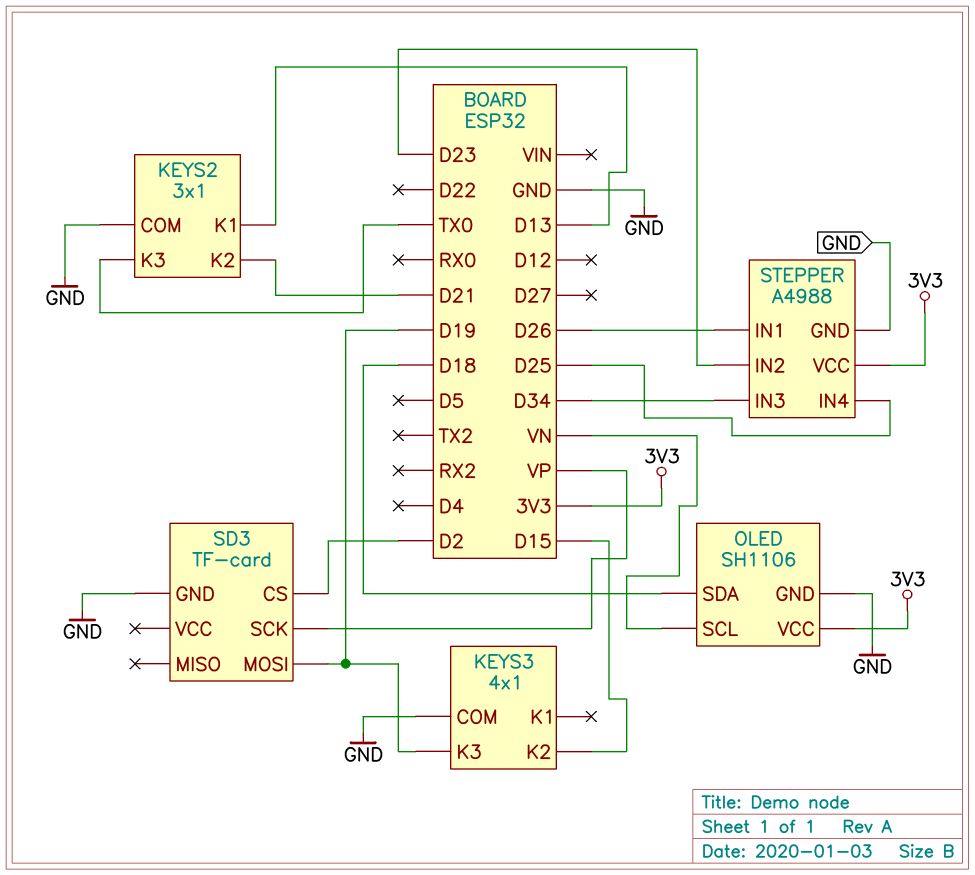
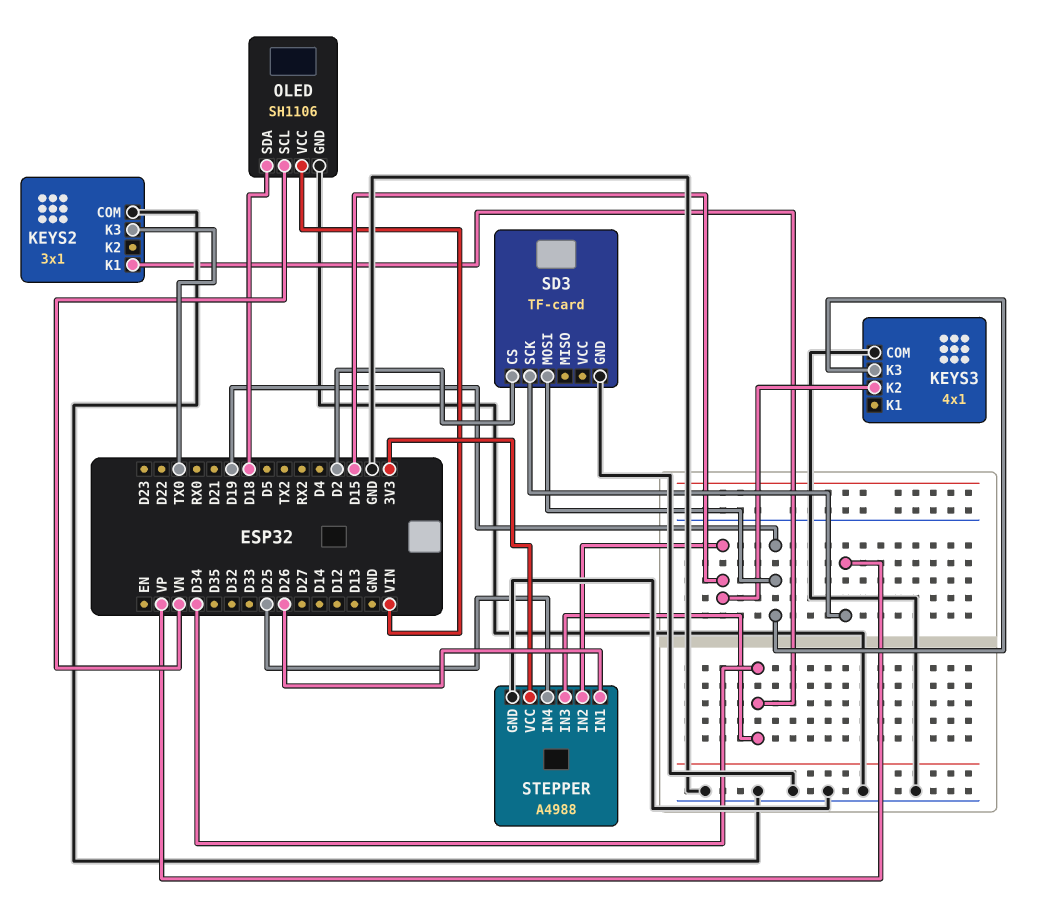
KEYS2 pin K1: D13 -> D34
KEYS2 pin K2: D21 -> none
OLED pin VCC: 3V3 -> VIN
STEPPER pin IN2: D23 -> D15

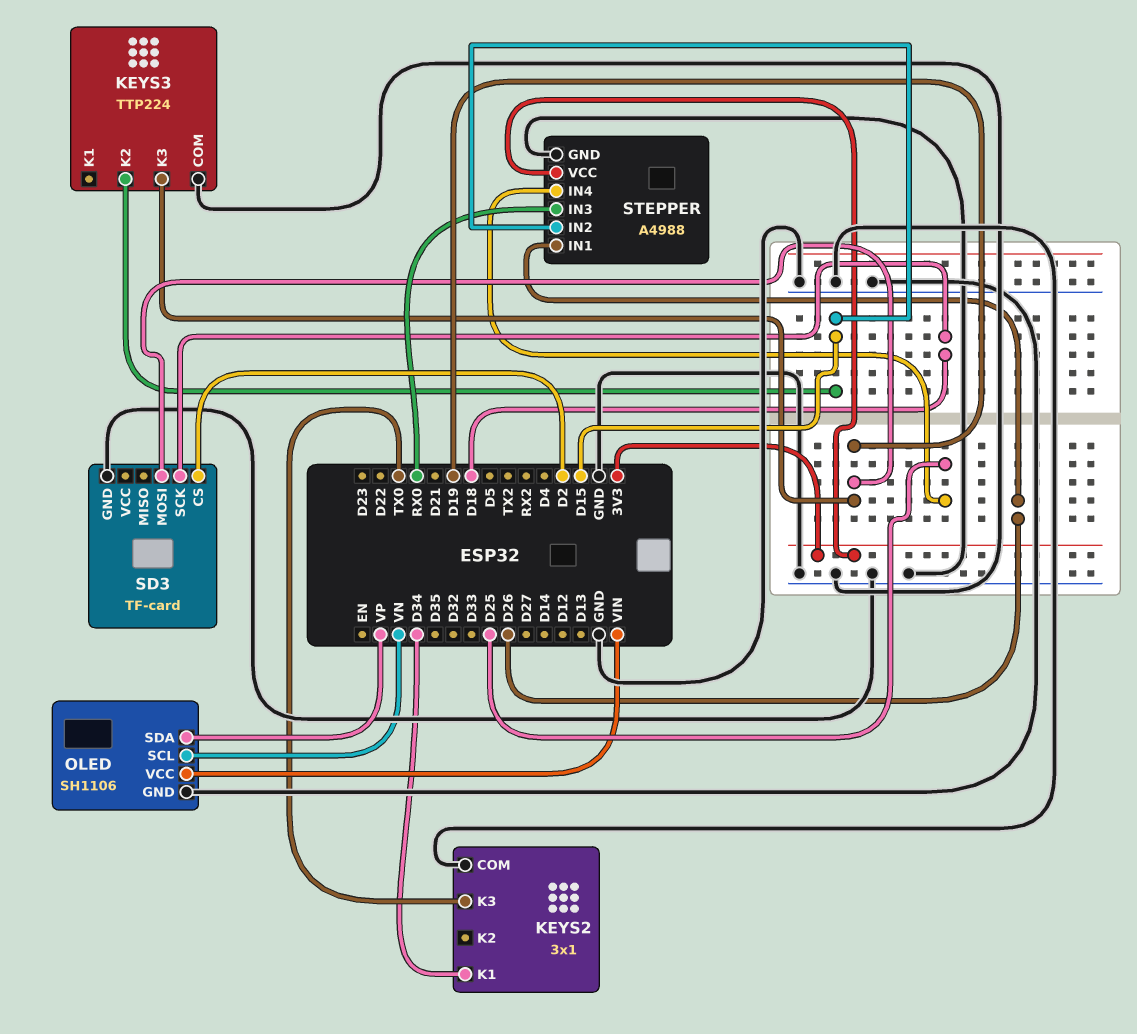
KEYS3: 4x1 -> TTP224
OLED pin SDA: D18 -> VP
SD3 pin SCK: VP -> D18
STEPPER pin IN3: D34 -> RX0

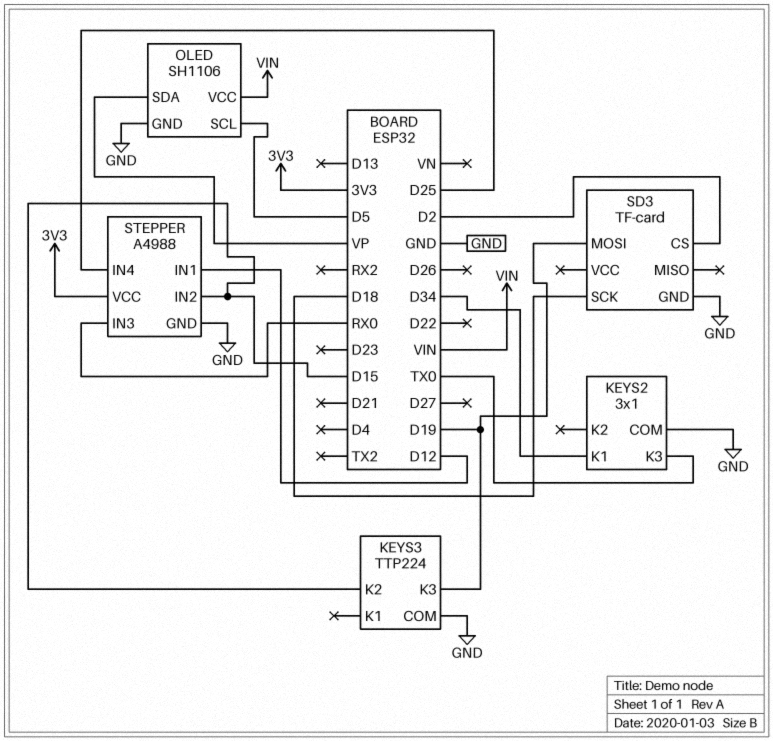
OLED pin SCL: VN -> D5
STEPPER pin IN1: D26 -> D12

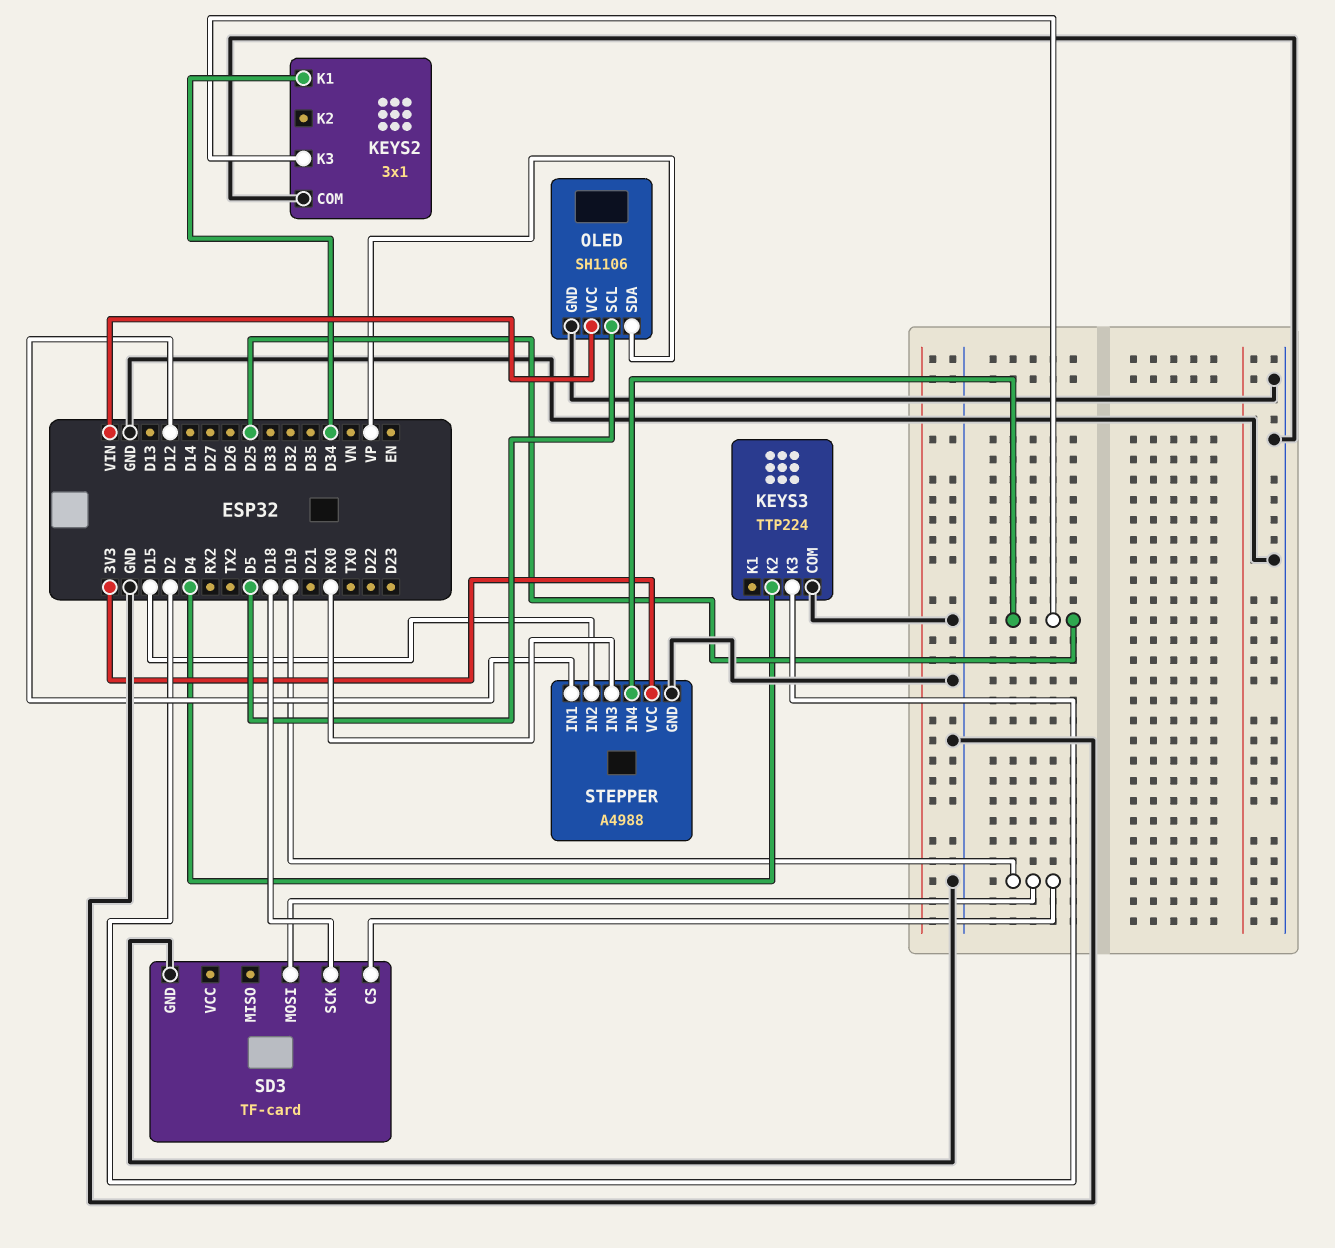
KEYS2 pin K3: TX0 -> D25
KEYS3 pin K2: D15 -> D4
KEYS3 pin K3: D19 -> D2
SD3 pin CS: D2 -> D19

